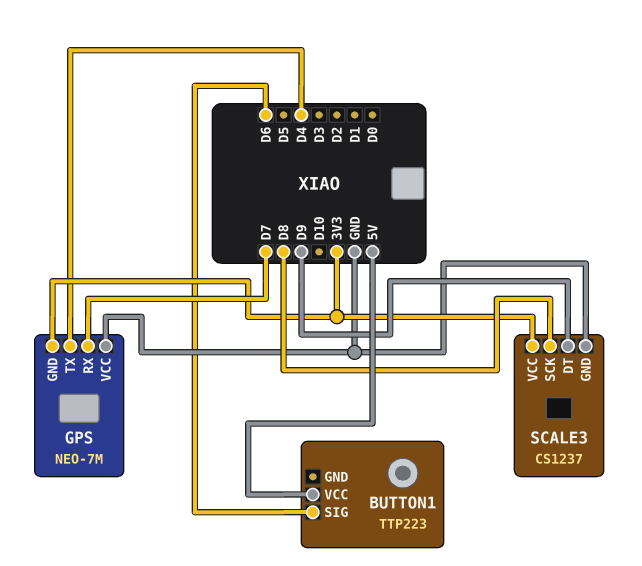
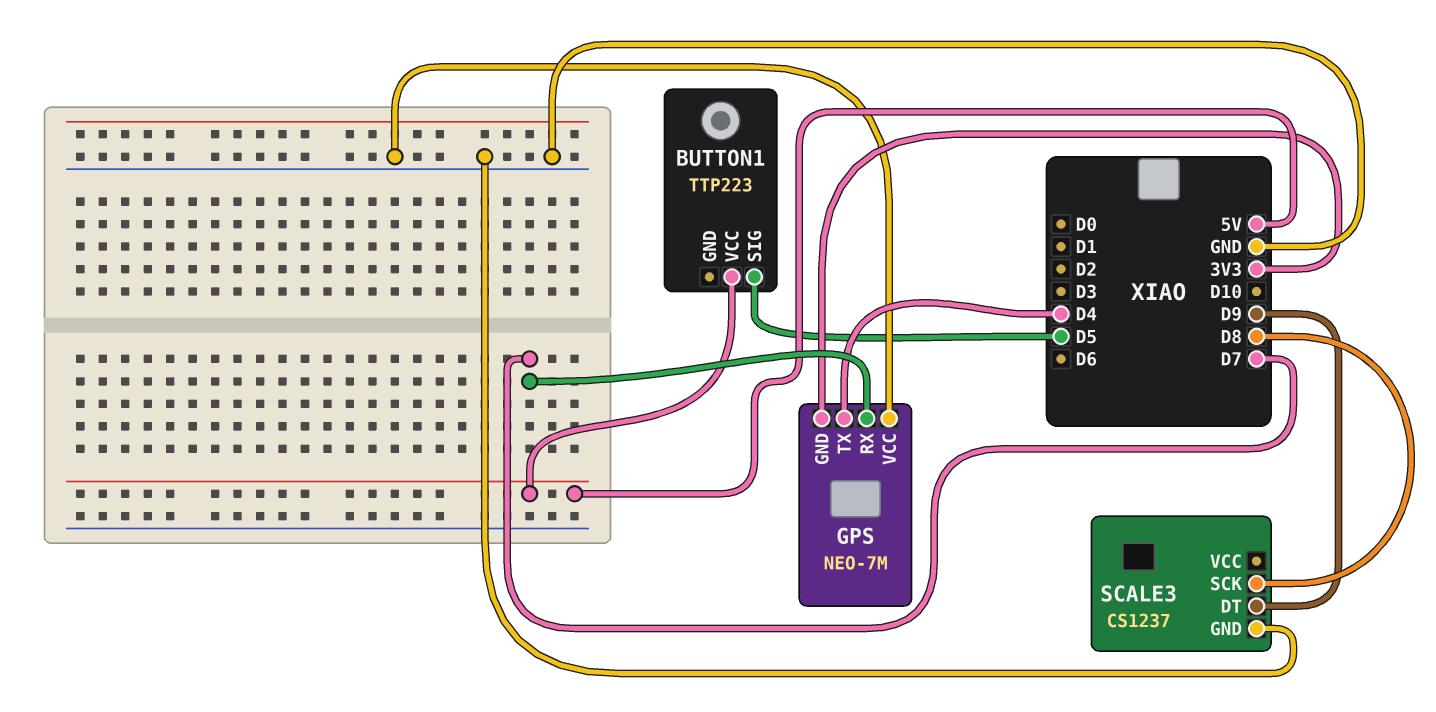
BUTTON1 pin SIG: D6 -> D5
SCALE3 pin VCC: 3V3 -> none

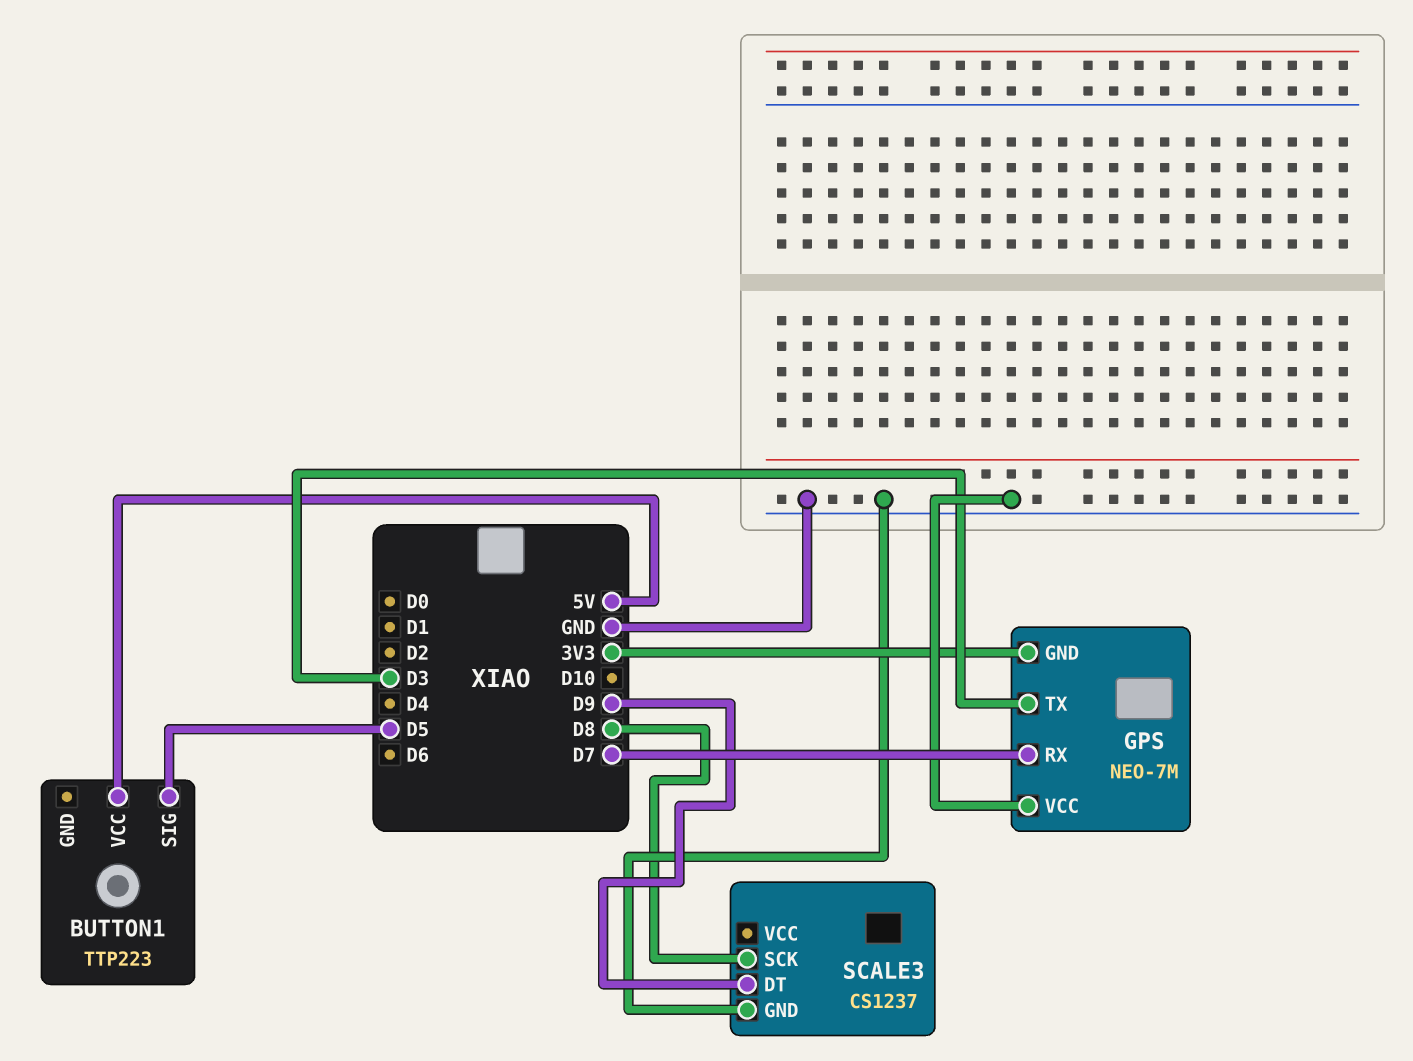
GPS pin TX: D4 -> D3

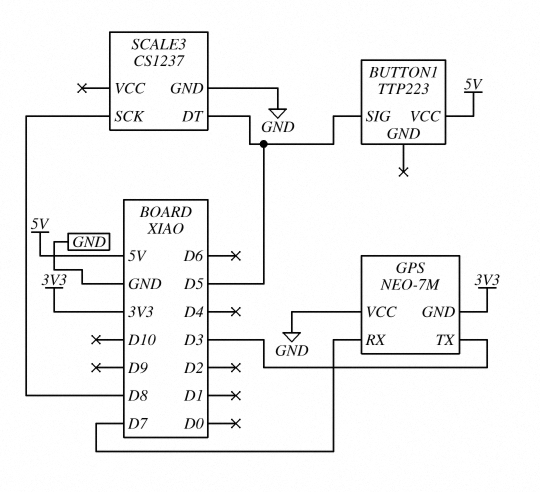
SCALE3 pin DT: D9 -> D5

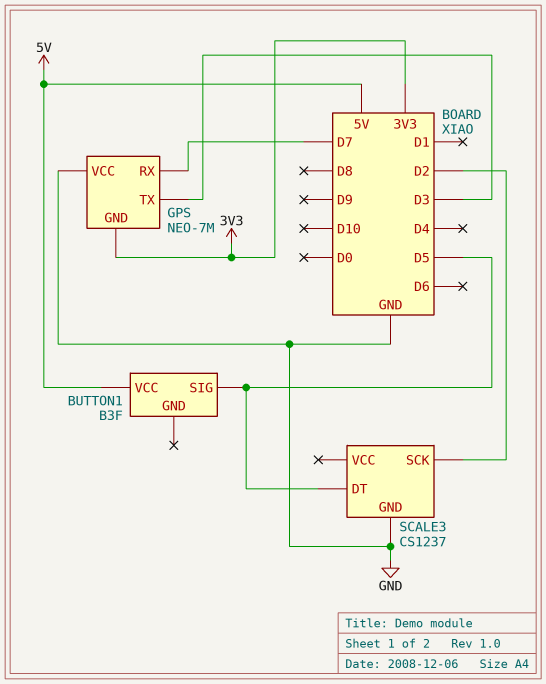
BUTTON1: TTP223 -> B3F
SCALE3 pin SCK: D8 -> D2

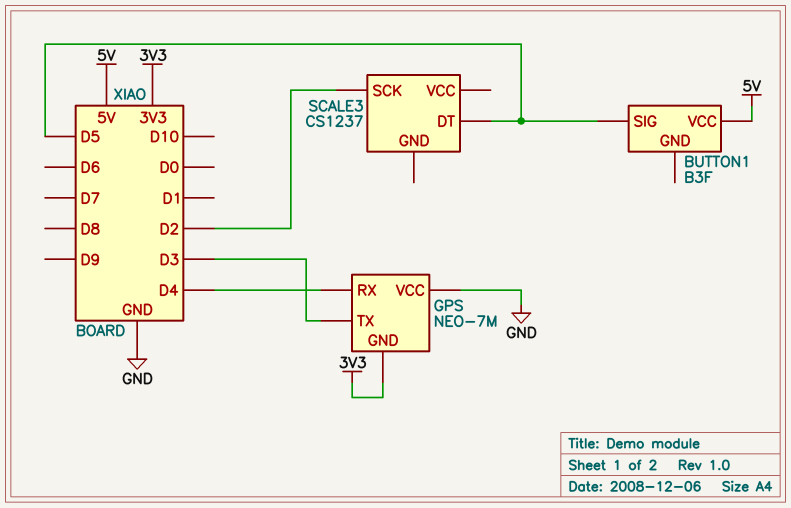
GPS pin RX: D7 -> D4
SCALE3 pin GND: GND -> none

